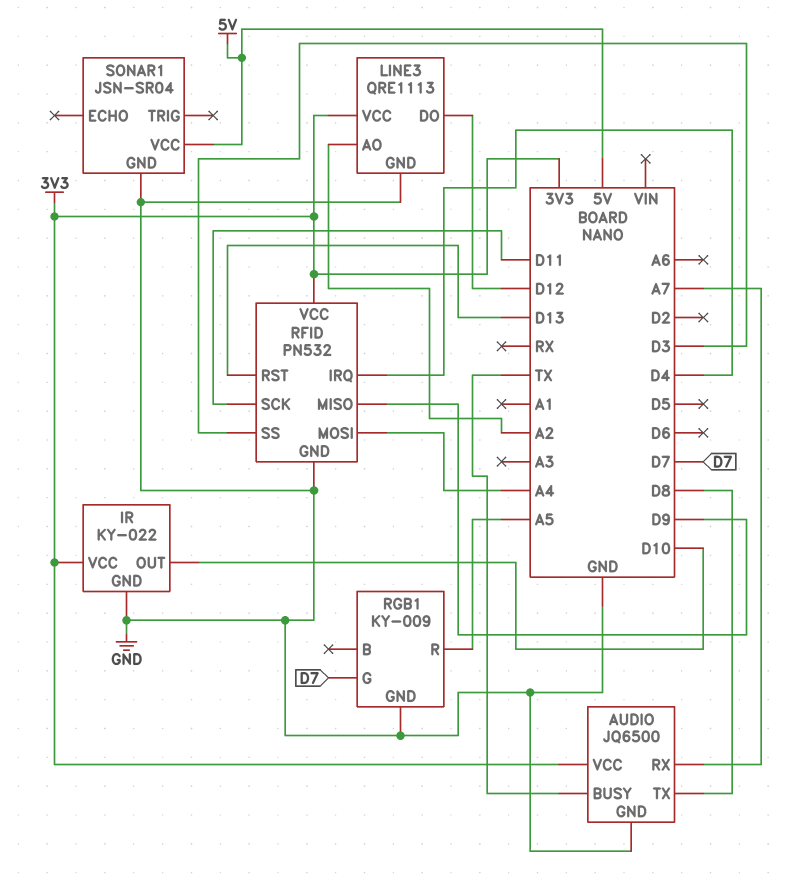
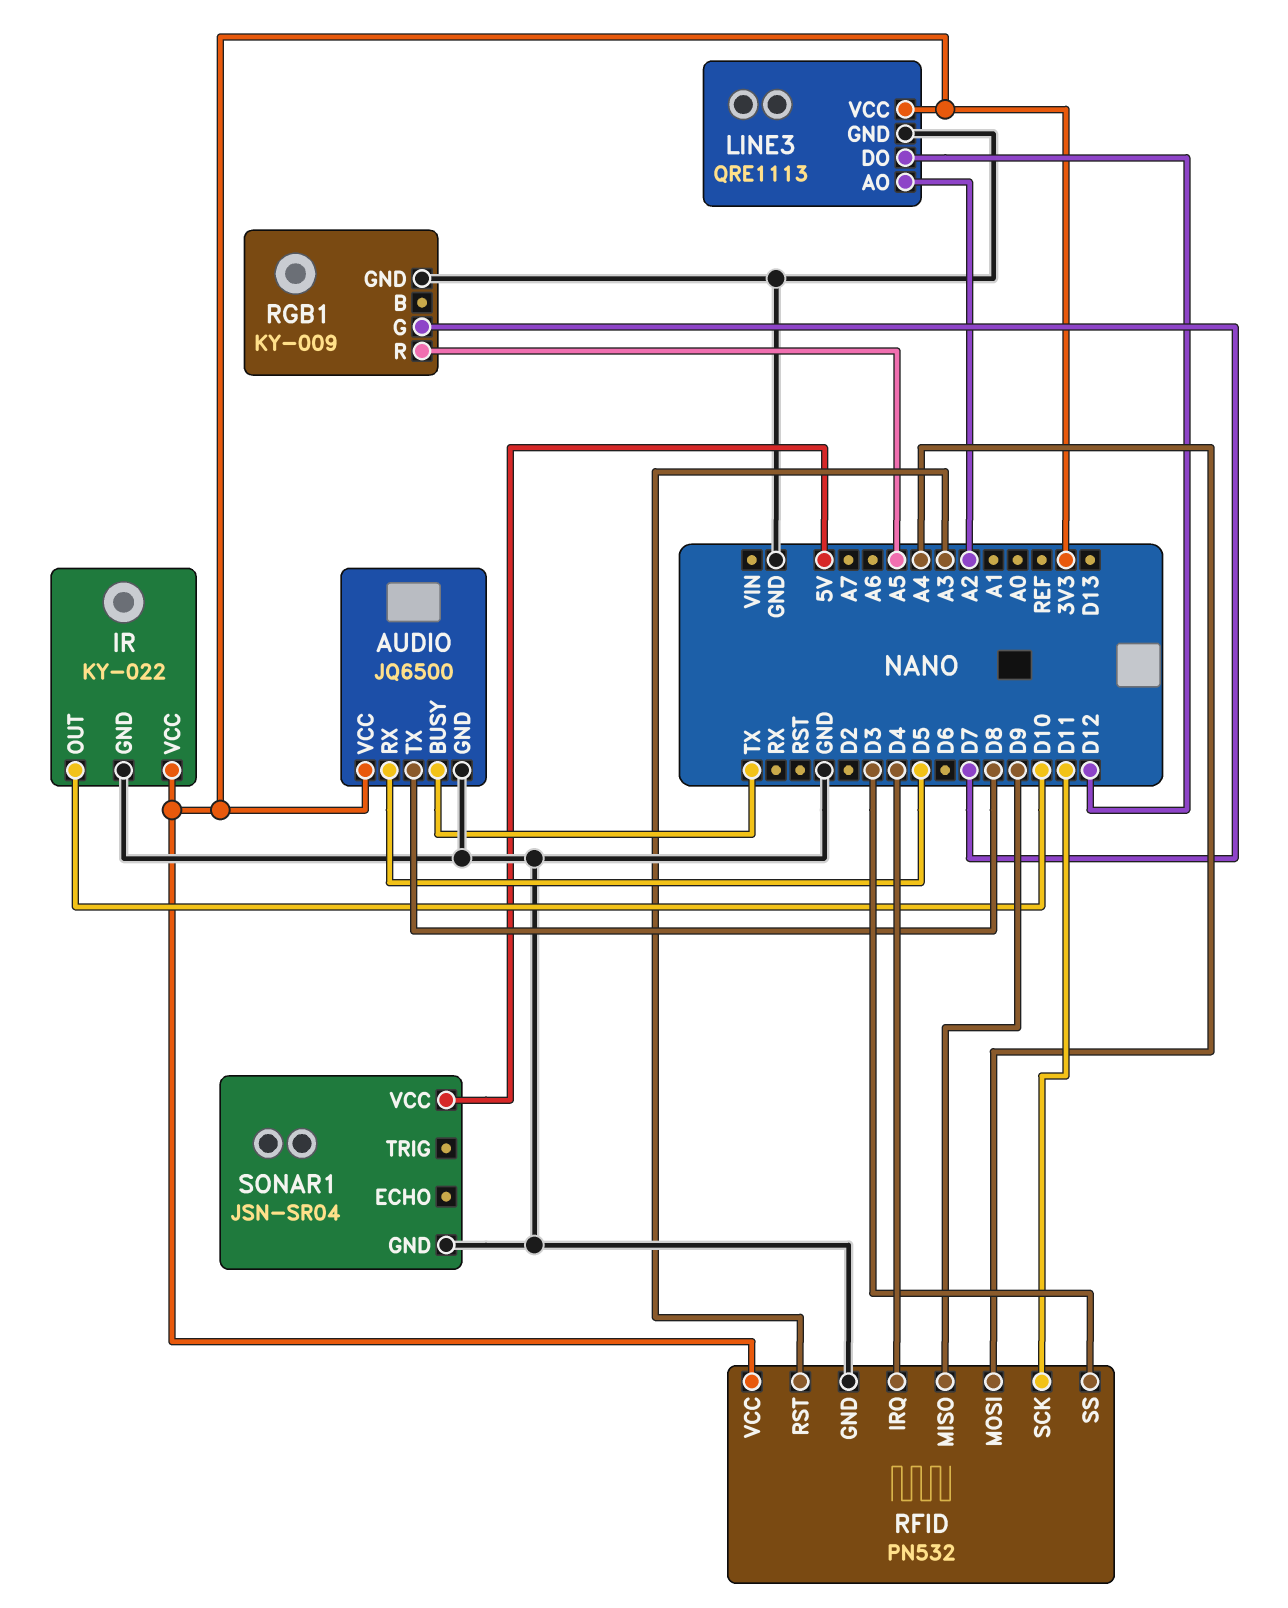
AUDIO pin RX: A7 -> D5
RFID pin RST: D13 -> A3

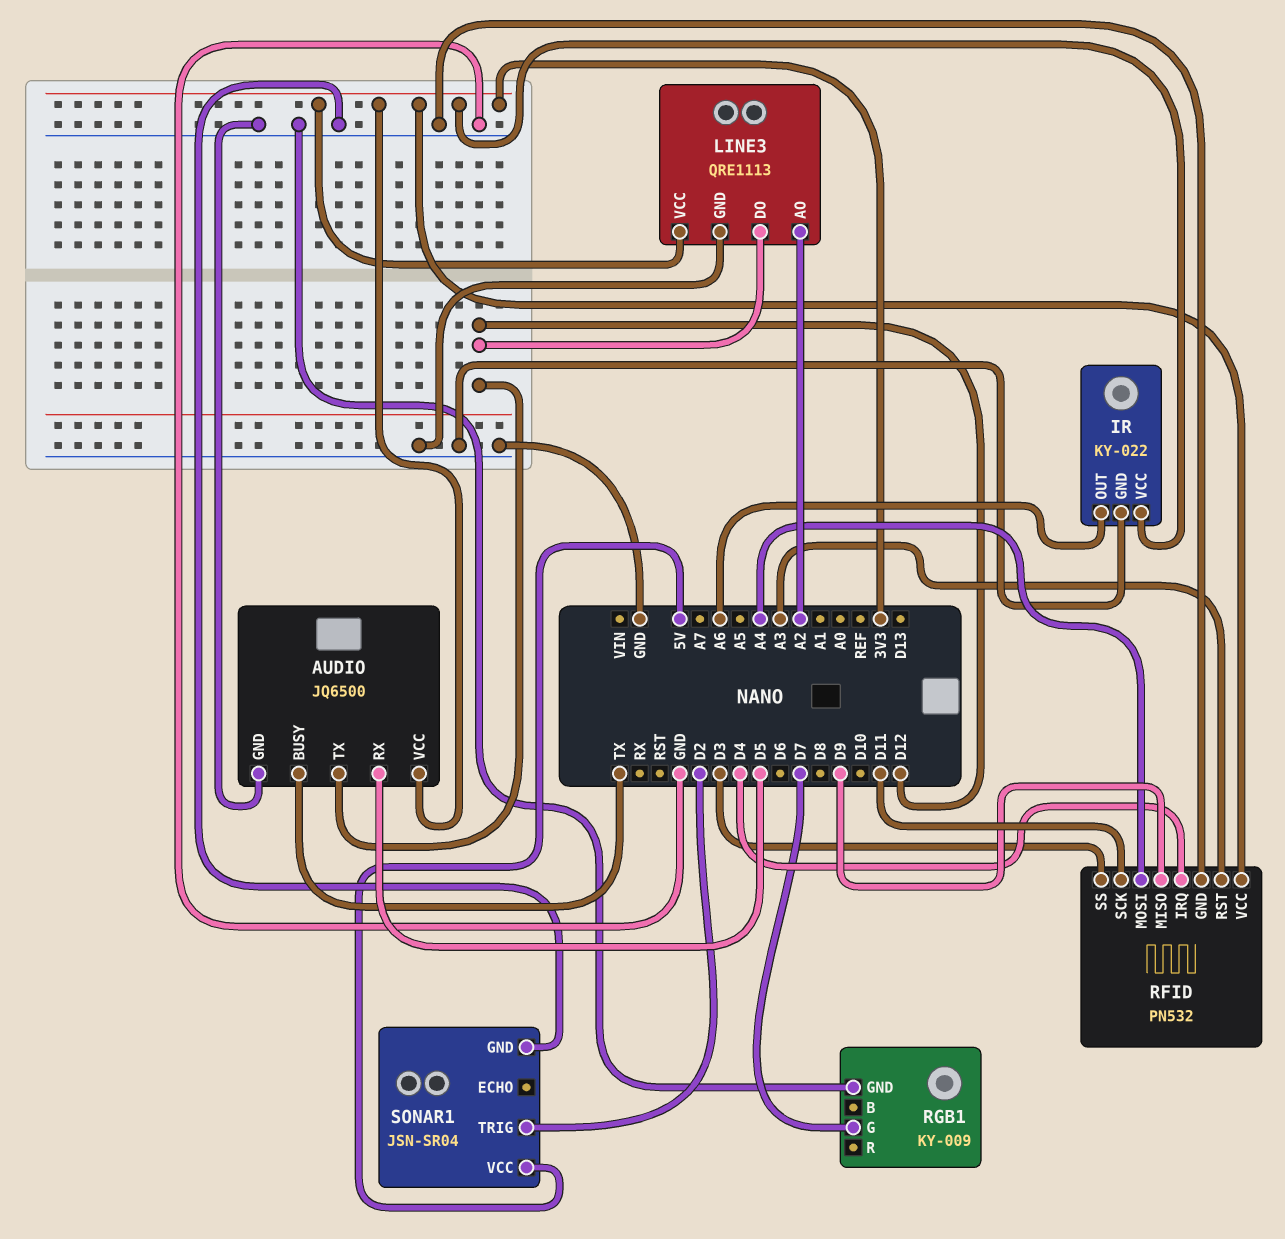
AUDIO pin TX: D8 -> D12
IR pin OUT: D10 -> A6
RGB1 pin R: A5 -> none
SONAR1 pin TRIG: none -> D2

